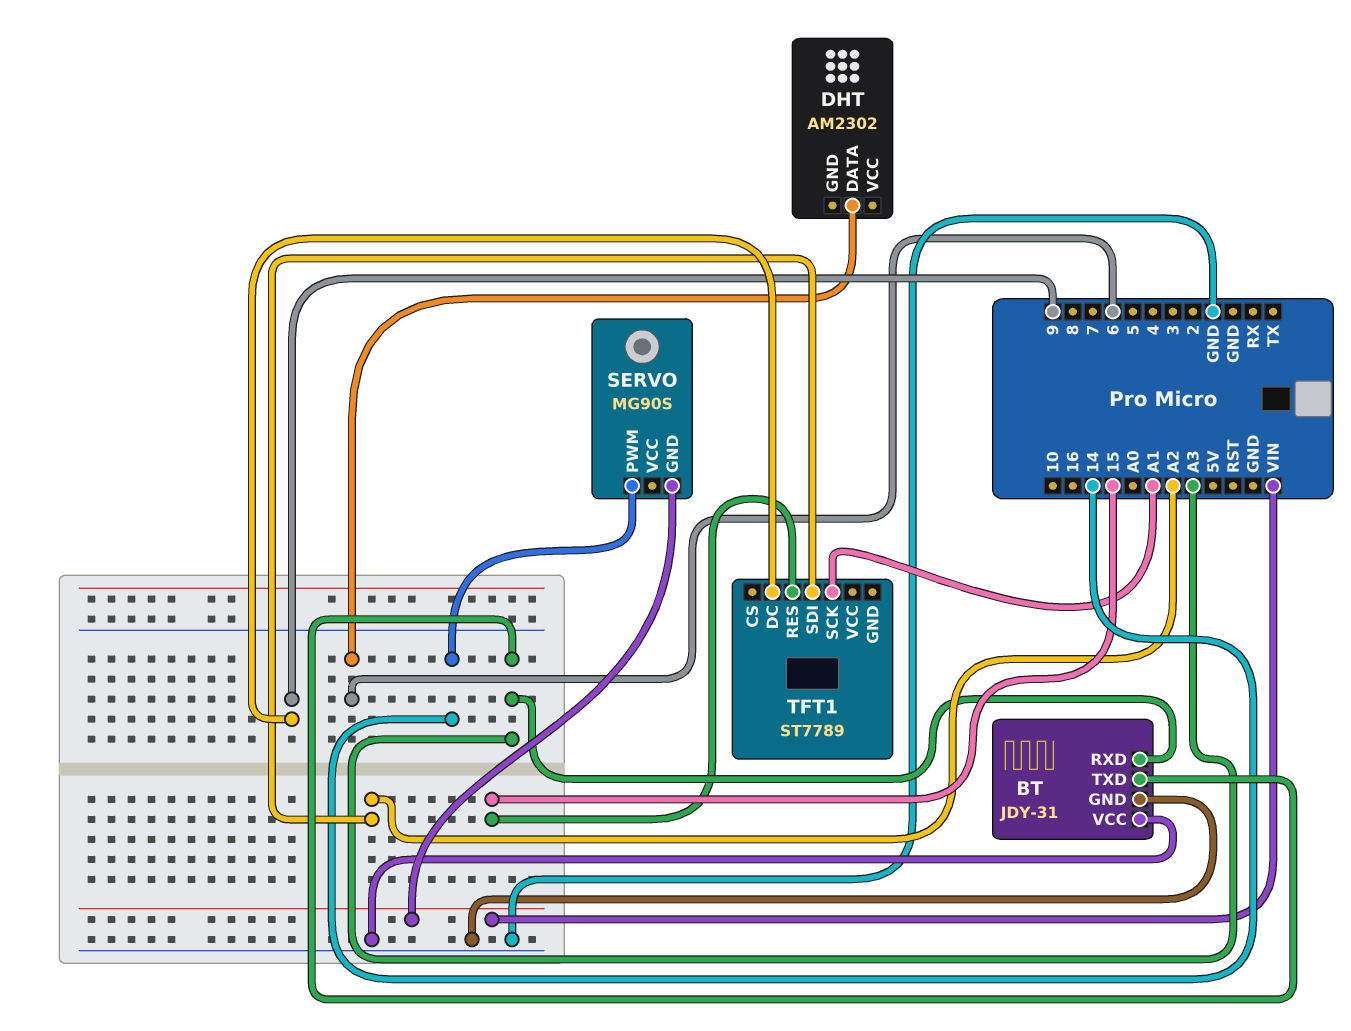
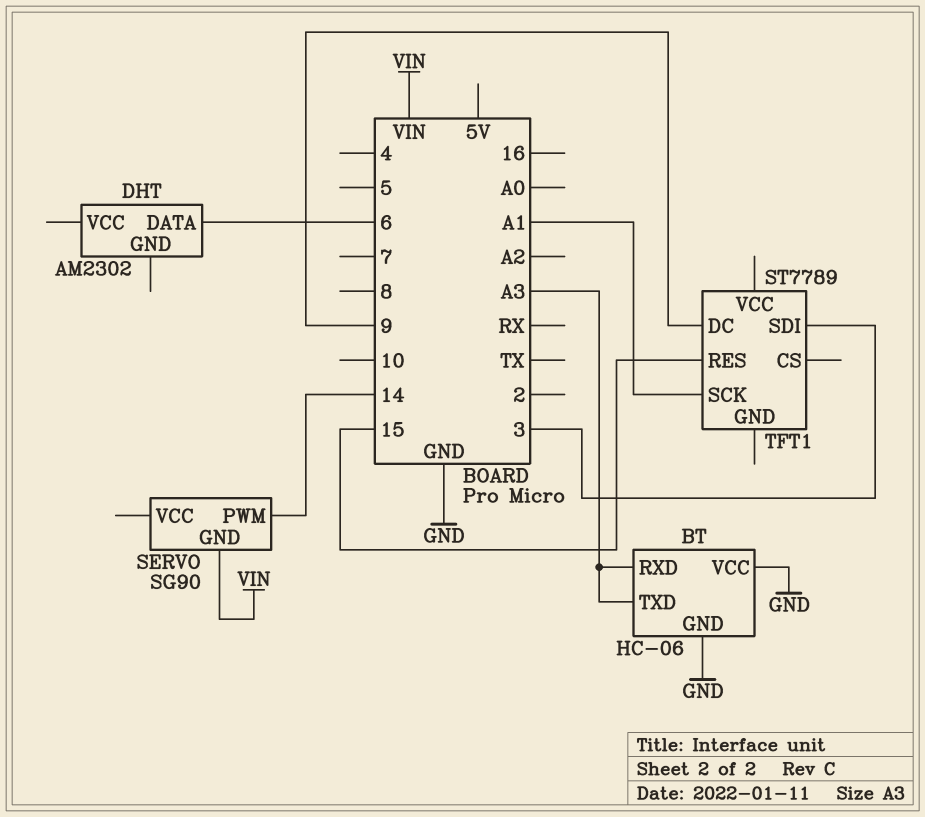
BT: JDY-31 -> HC-06
SERVO: MG90S -> SG90
TFT1 pin SDI: A2 -> 3

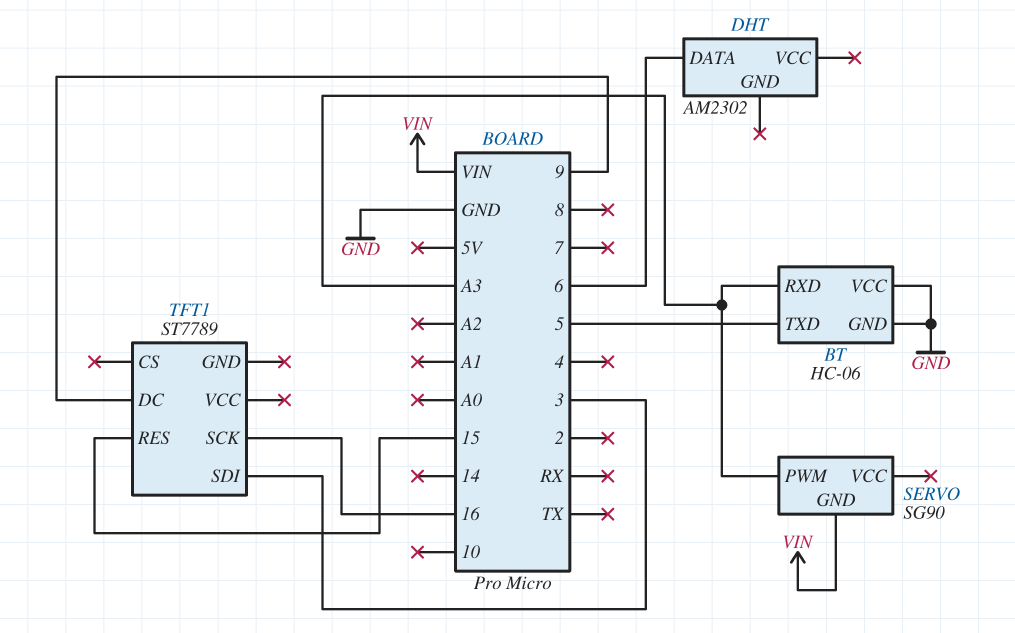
BT pin TXD: A3 -> 5
SERVO pin PWM: 14 -> A3
TFT1 pin SCK: A1 -> 16

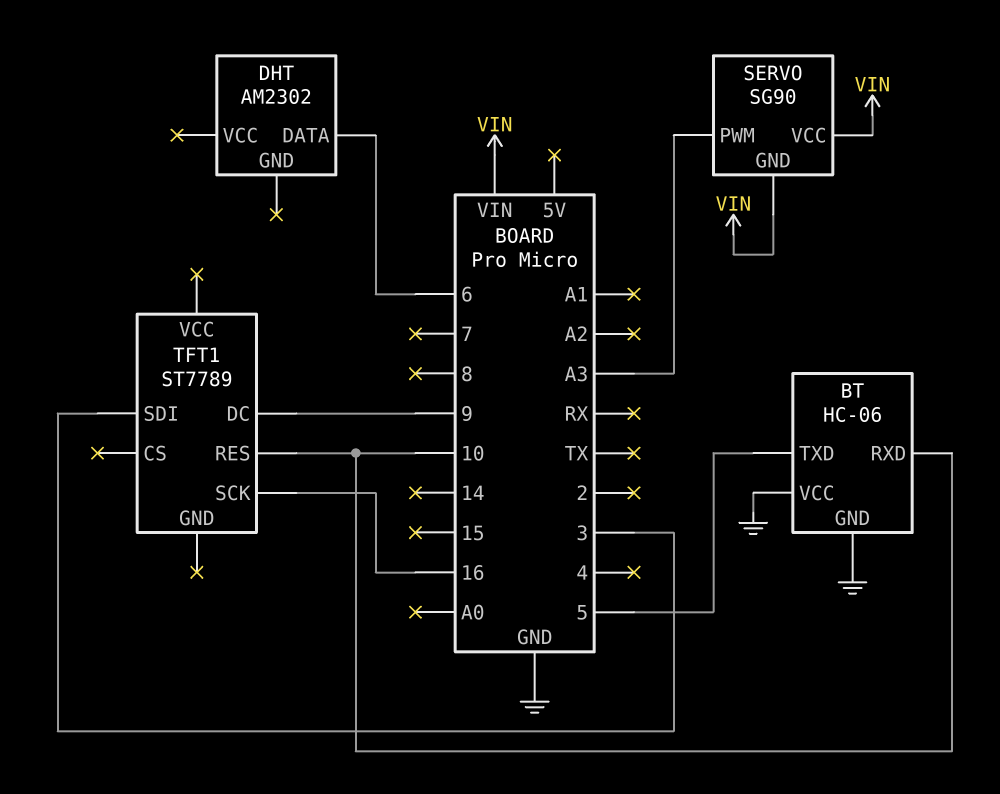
BT pin RXD: A3 -> 10
SERVO pin VCC: none -> VIN
TFT1 pin RES: 15 -> 10

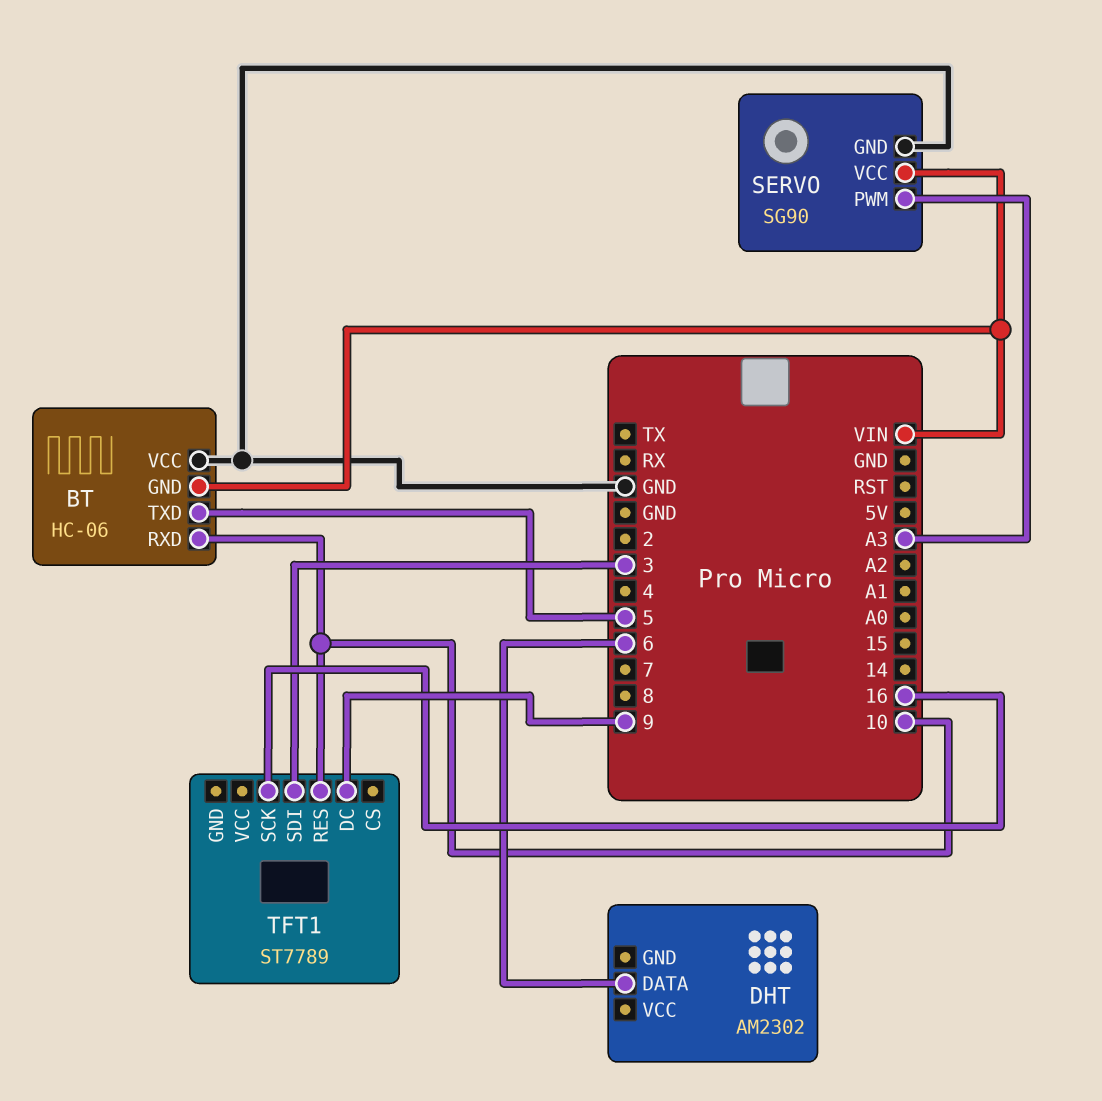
BT pin GND: GND -> VIN
SERVO pin GND: VIN -> GND

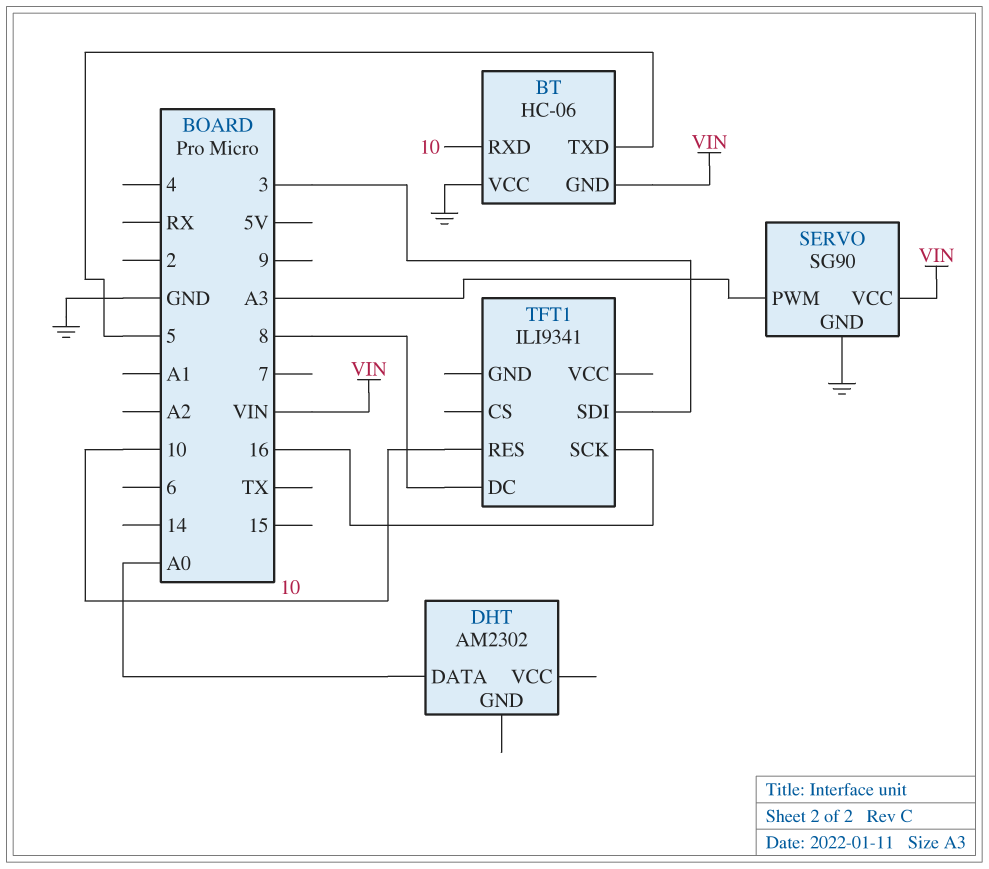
DHT pin DATA: 6 -> A0
TFT1: ST7789 -> ILI9341
TFT1 pin DC: 9 -> 8

